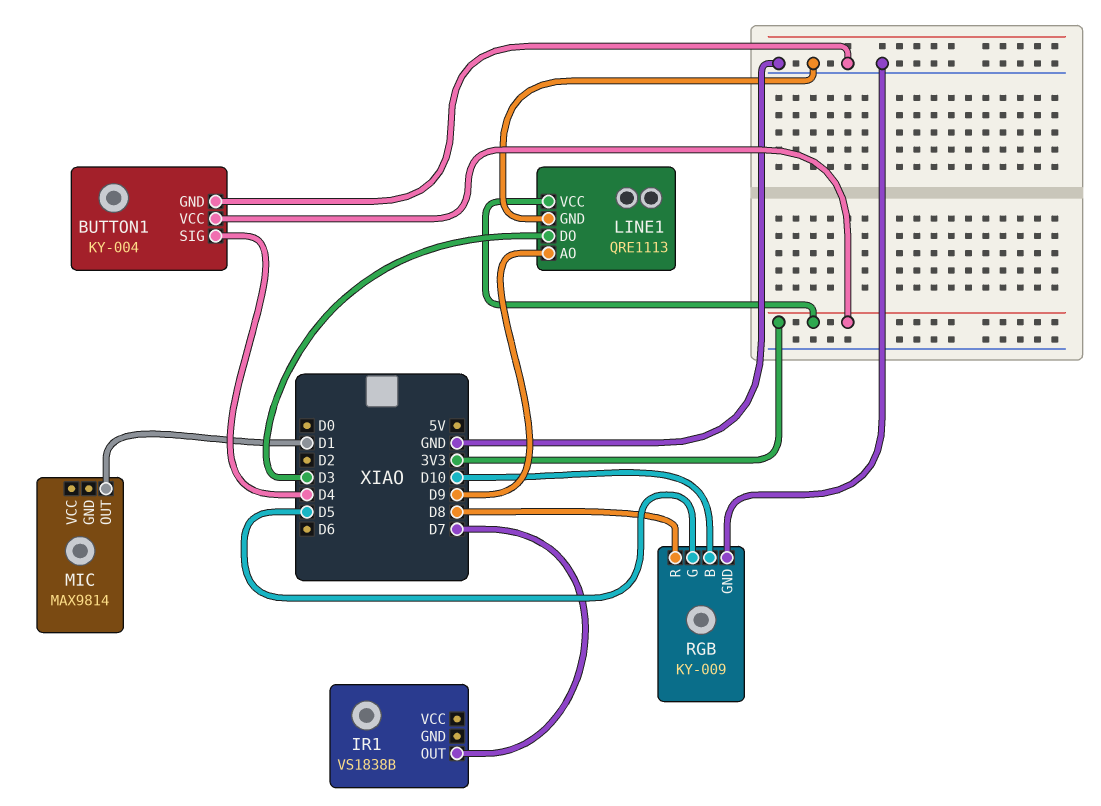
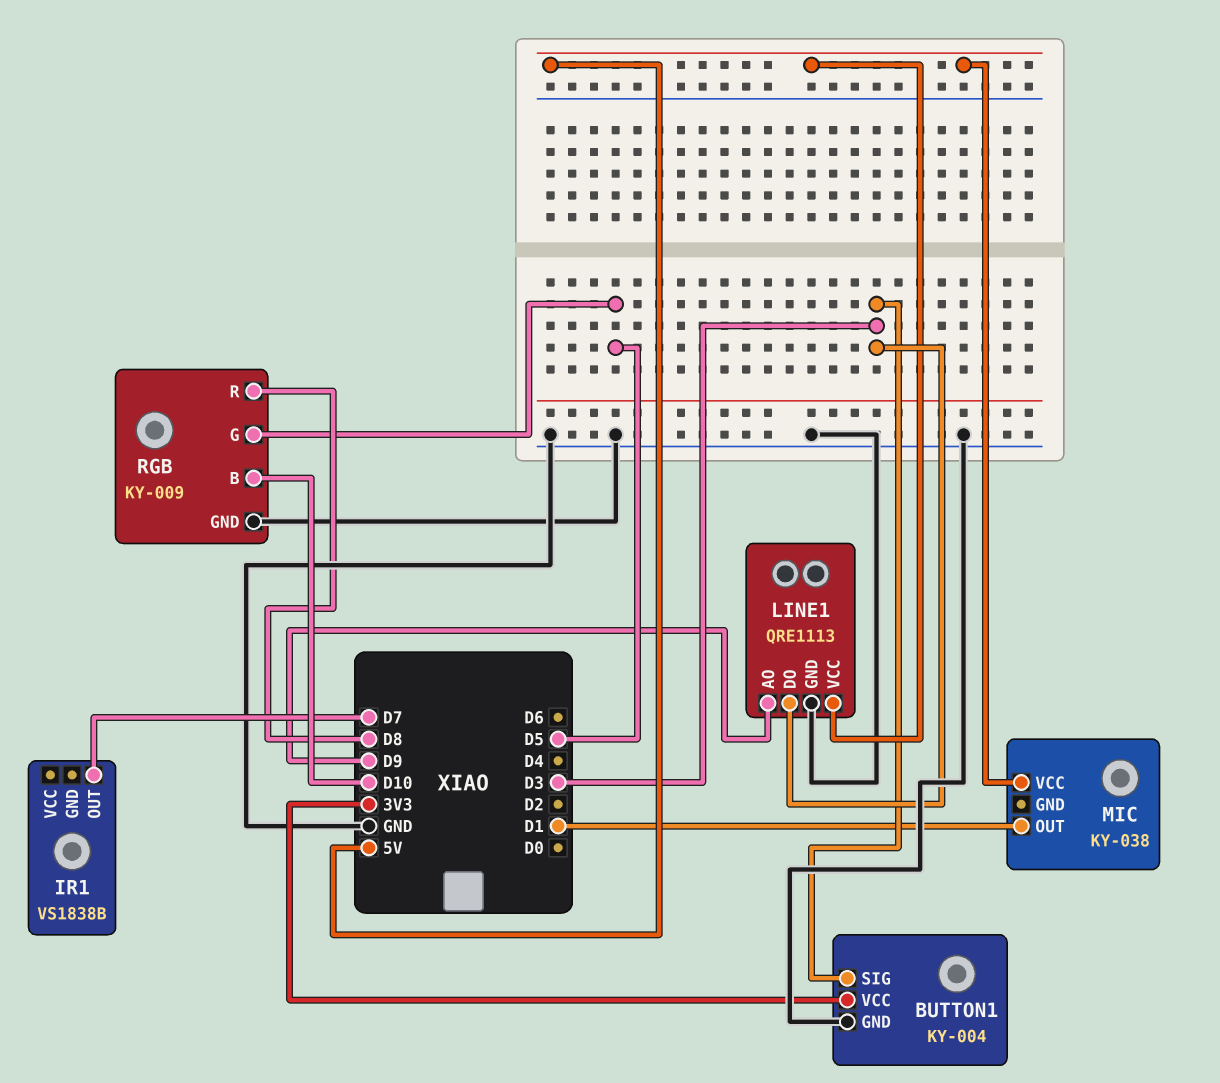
BUTTON1 pin SIG: D4 -> D3
LINE1 pin VCC: 3V3 -> 5V
MIC: MAX9814 -> KY-038
MIC pin VCC: none -> 5V

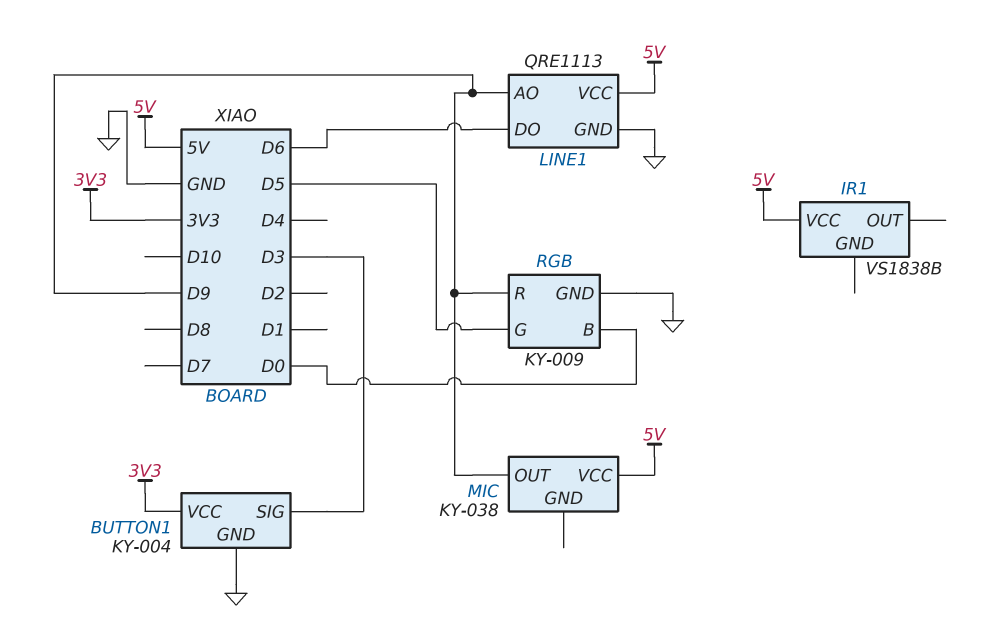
IR1 pin OUT: D7 -> none
IR1 pin VCC: none -> 5V
LINE1 pin DO: D3 -> D6
MIC pin OUT: D1 -> D9
RGB pin B: D10 -> D0
RGB pin R: D8 -> D9

